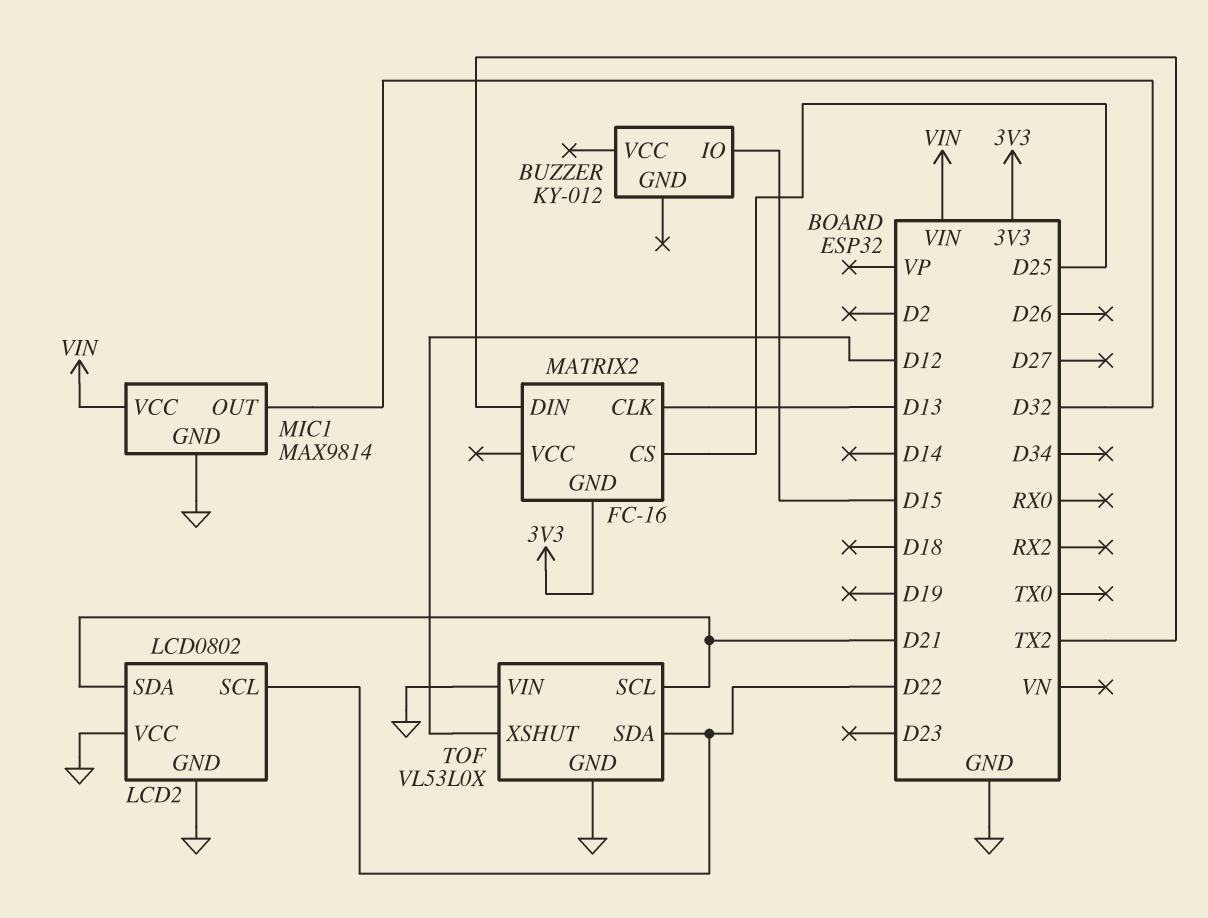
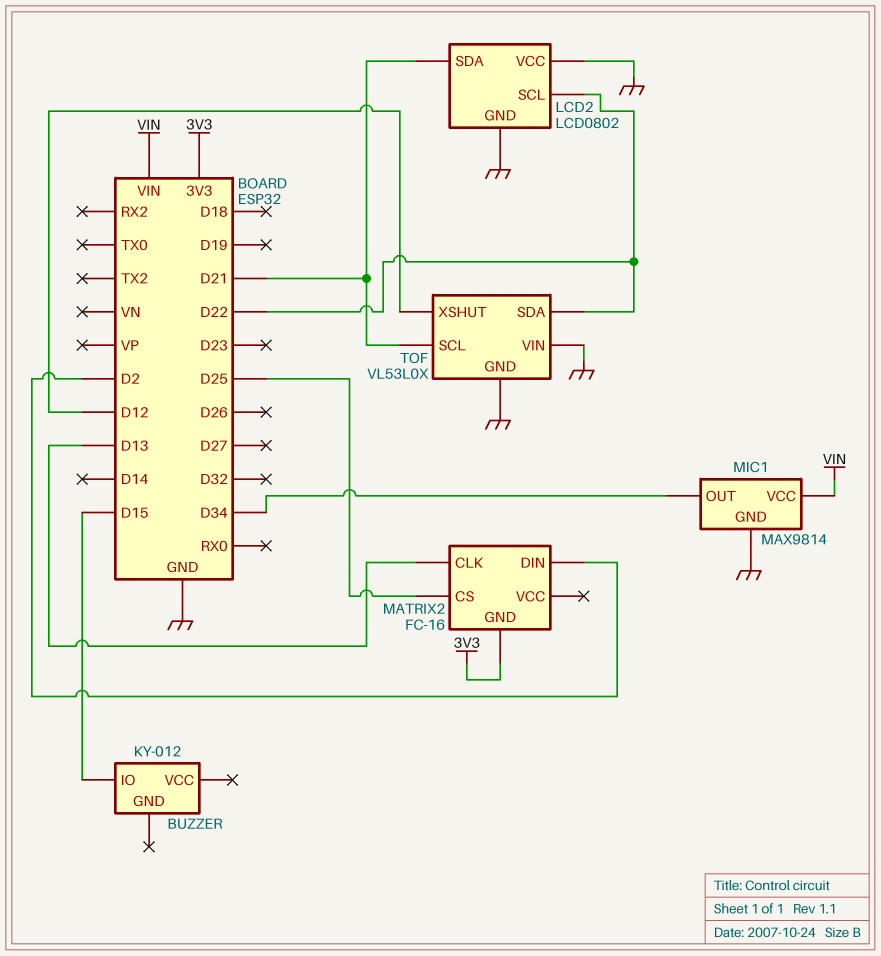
MATRIX2 pin DIN: TX2 -> D2
MIC1 pin OUT: D32 -> D34

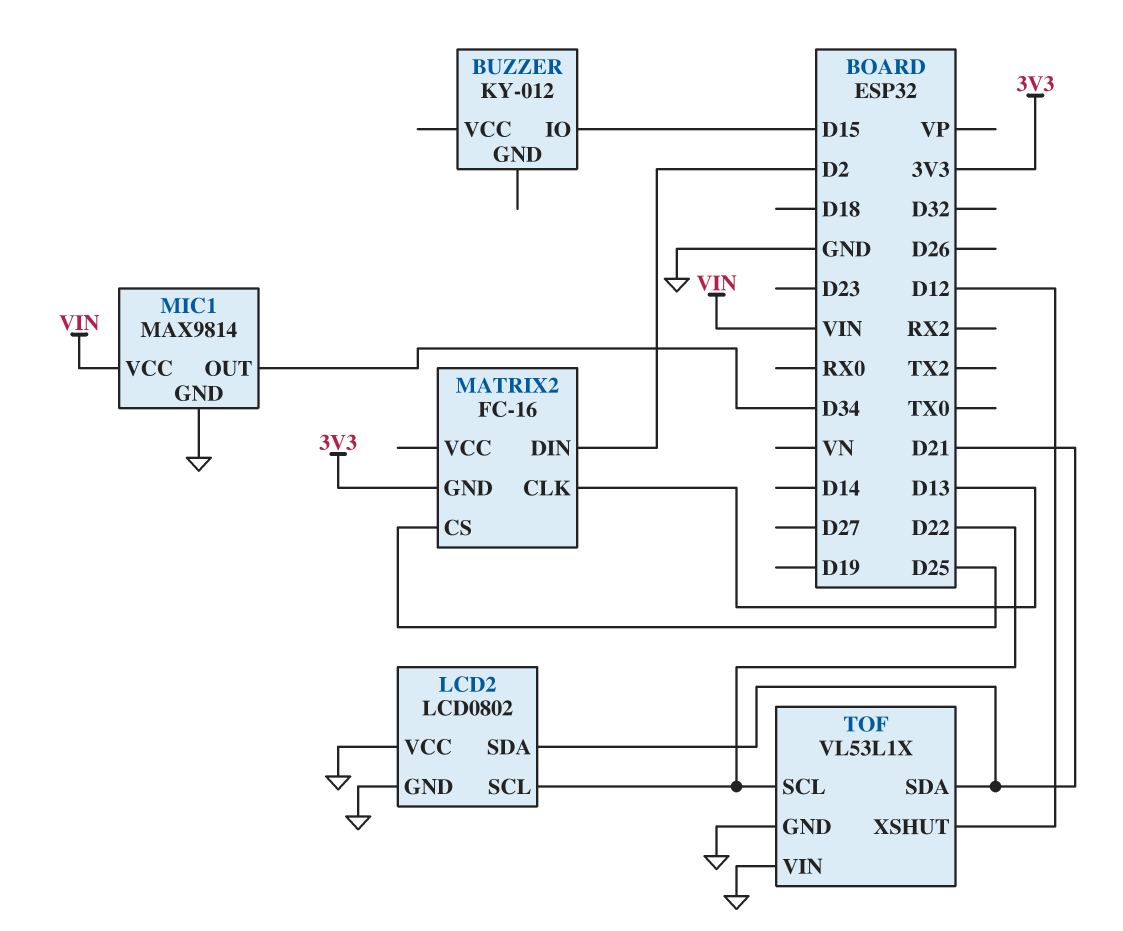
TOF: VL53L0X -> VL53L1X
TOF pin SCL: D21 -> D22
TOF pin SDA: D22 -> D21

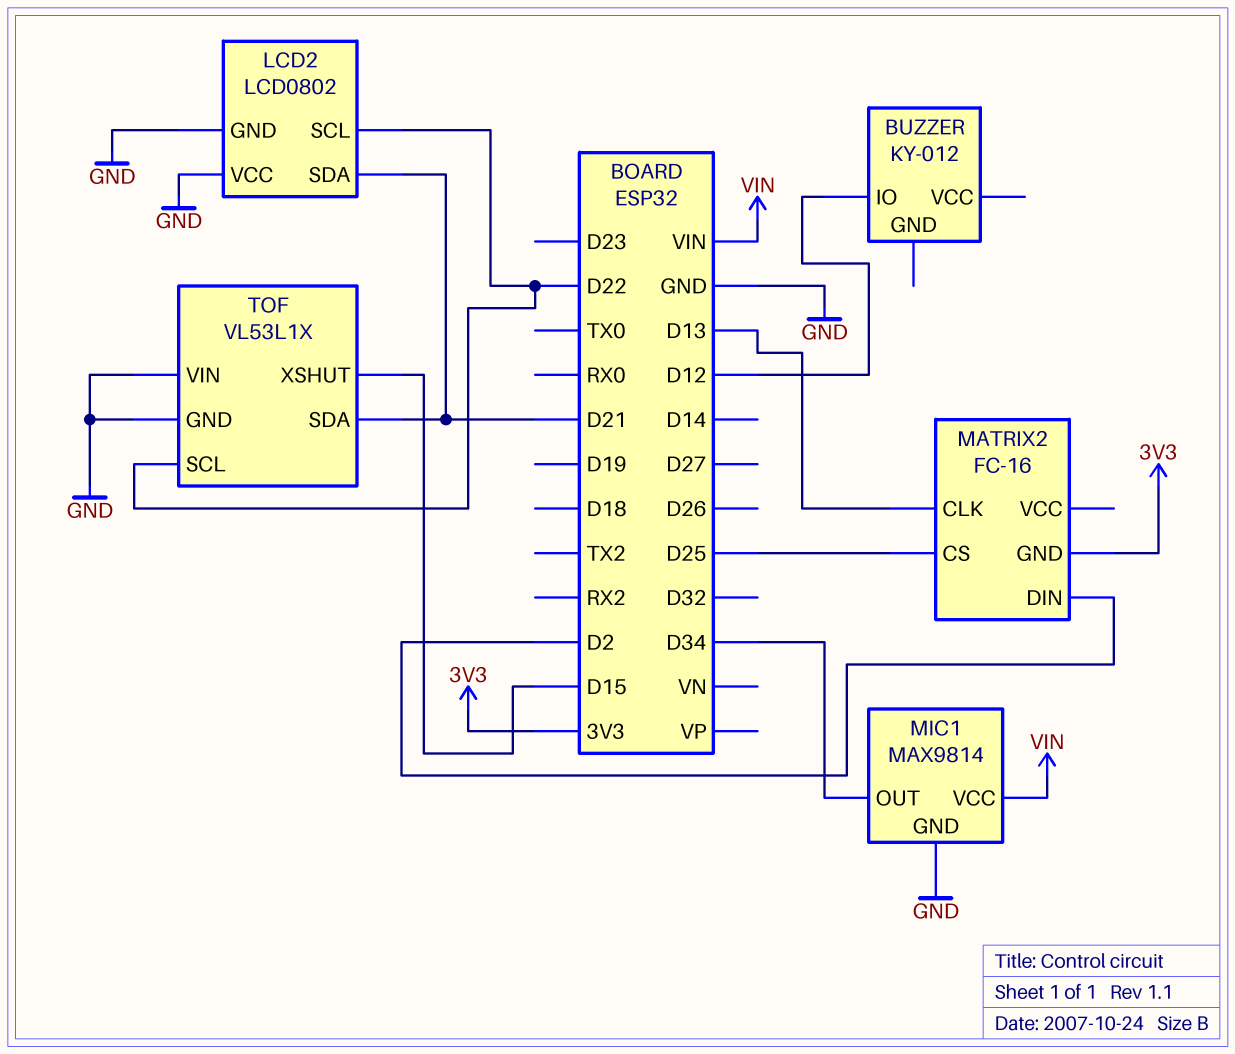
BUZZER pin IO: D15 -> D12
TOF pin XSHUT: D12 -> D15

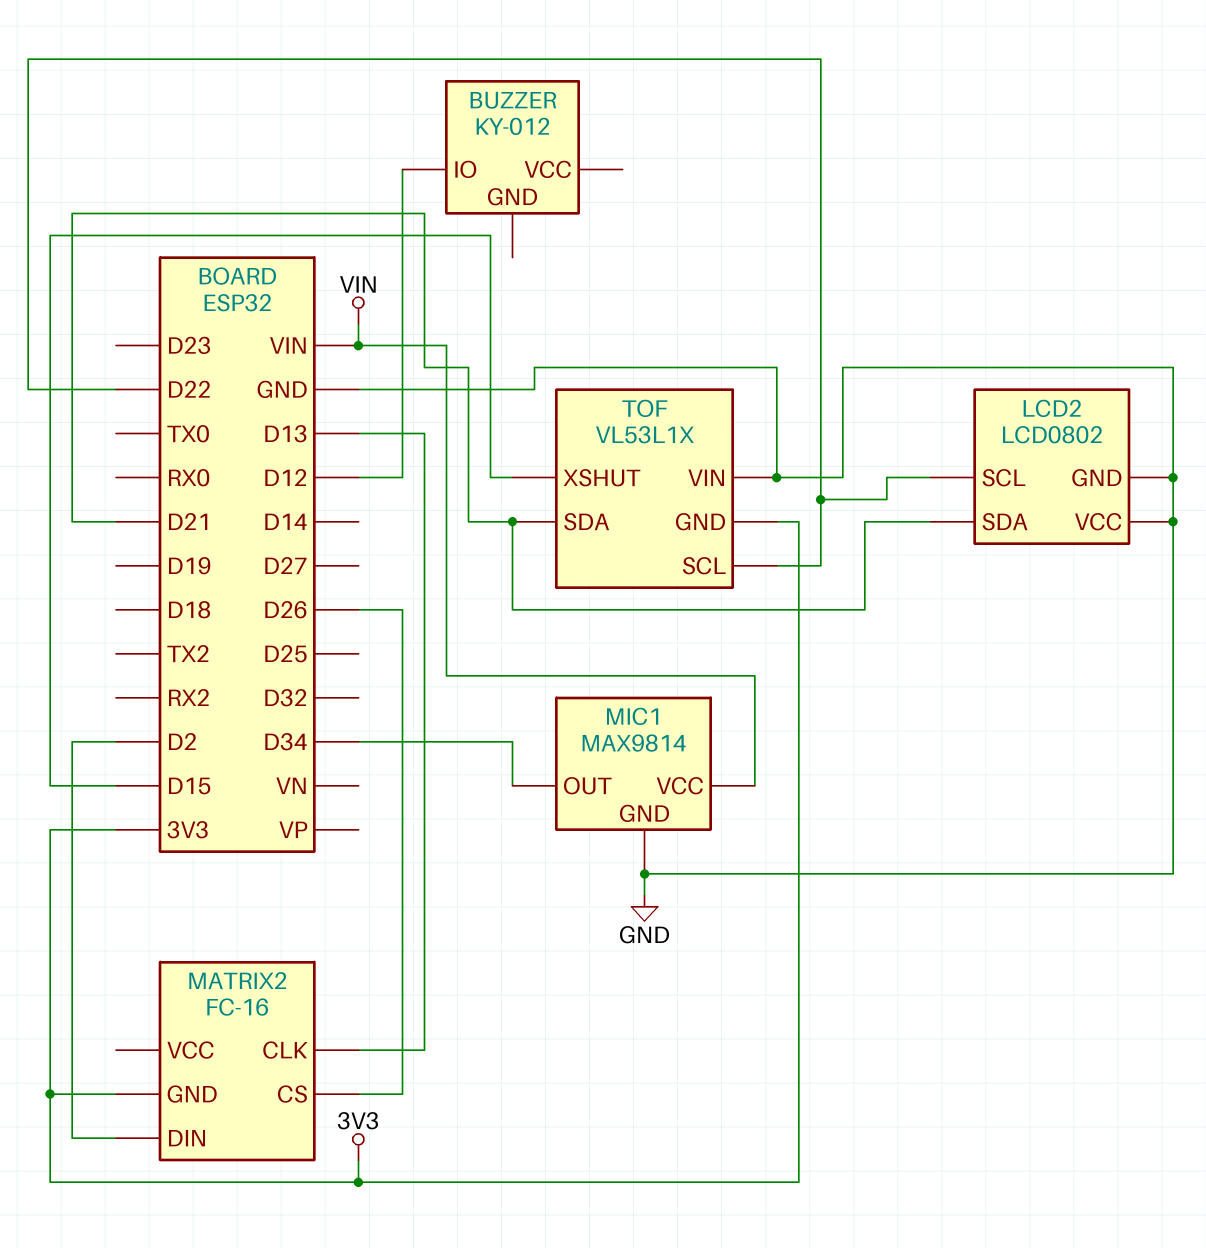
MATRIX2 pin CS: D25 -> D26
TOF pin GND: GND -> 3V3

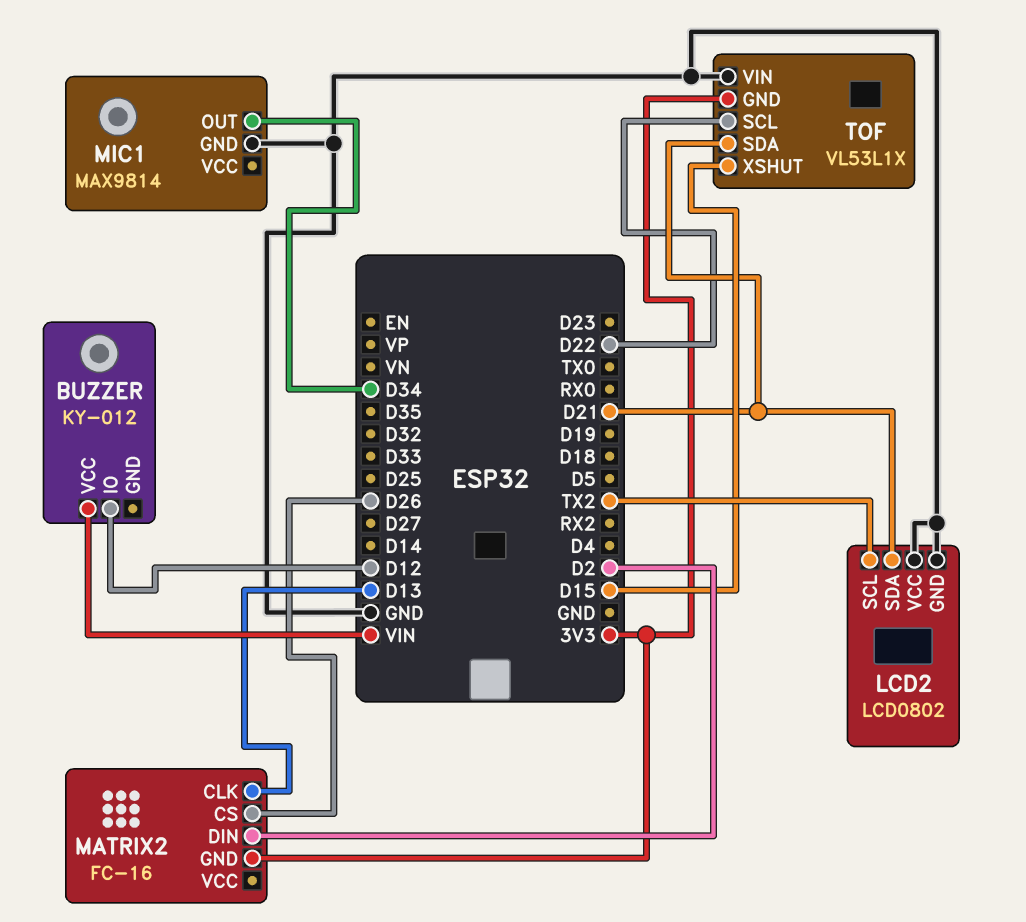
BUZZER pin VCC: none -> VIN
LCD2 pin SCL: D22 -> TX2
MIC1 pin VCC: VIN -> none

